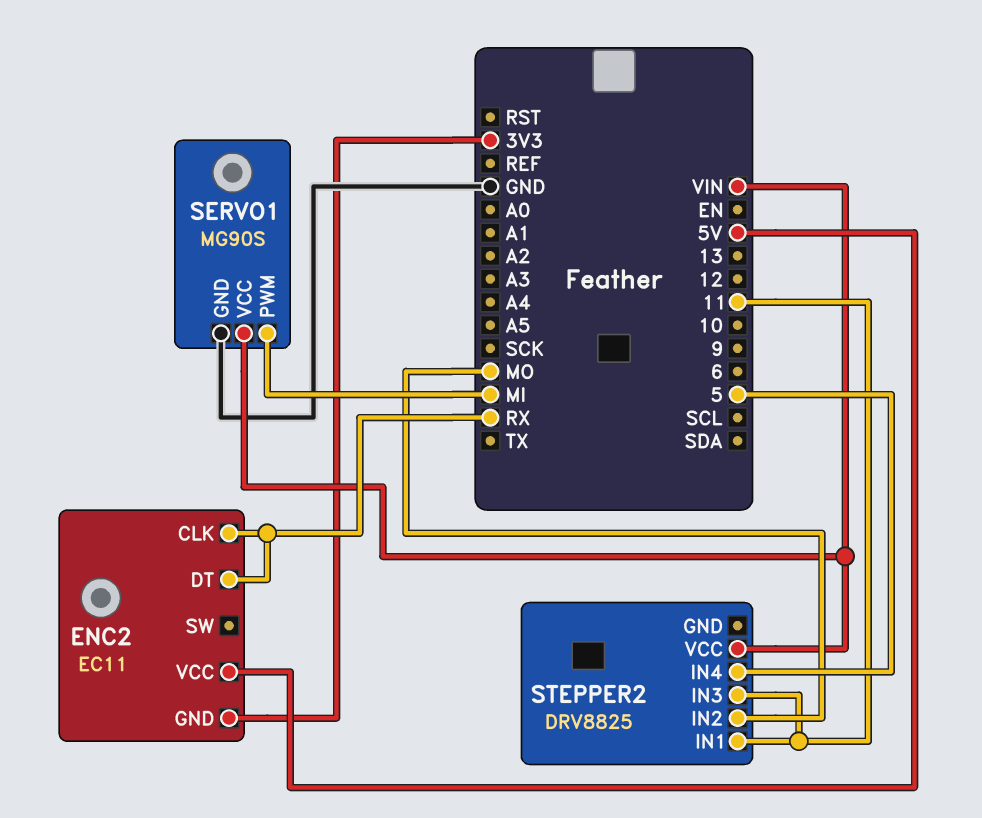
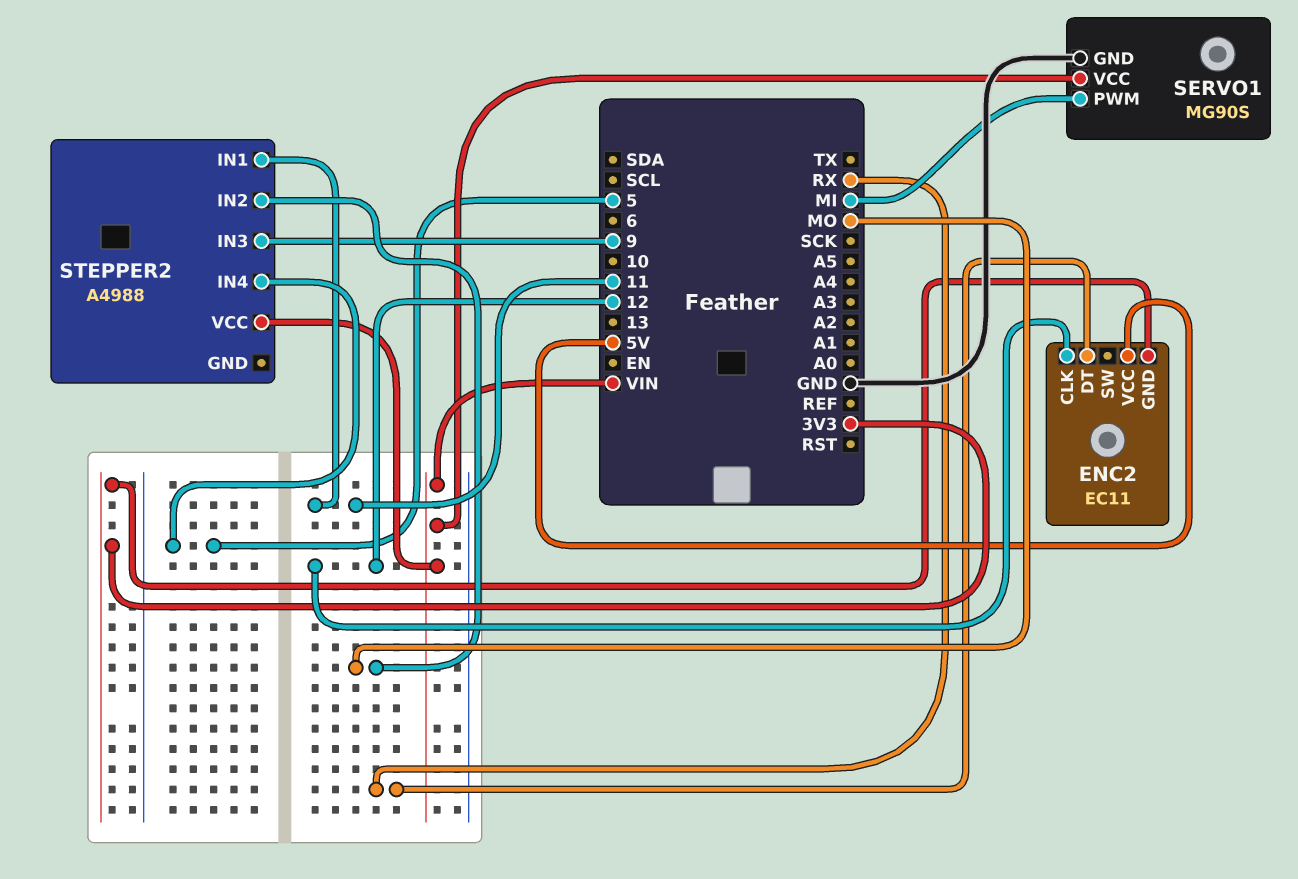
ENC2 pin CLK: RX -> 12
STEPPER2: DRV8825 -> A4988
STEPPER2 pin IN3: 11 -> 9

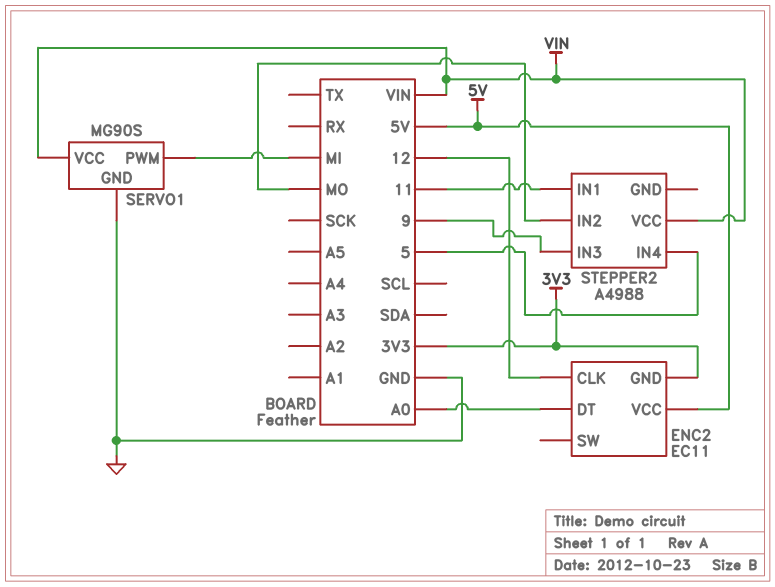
ENC2 pin DT: RX -> A0

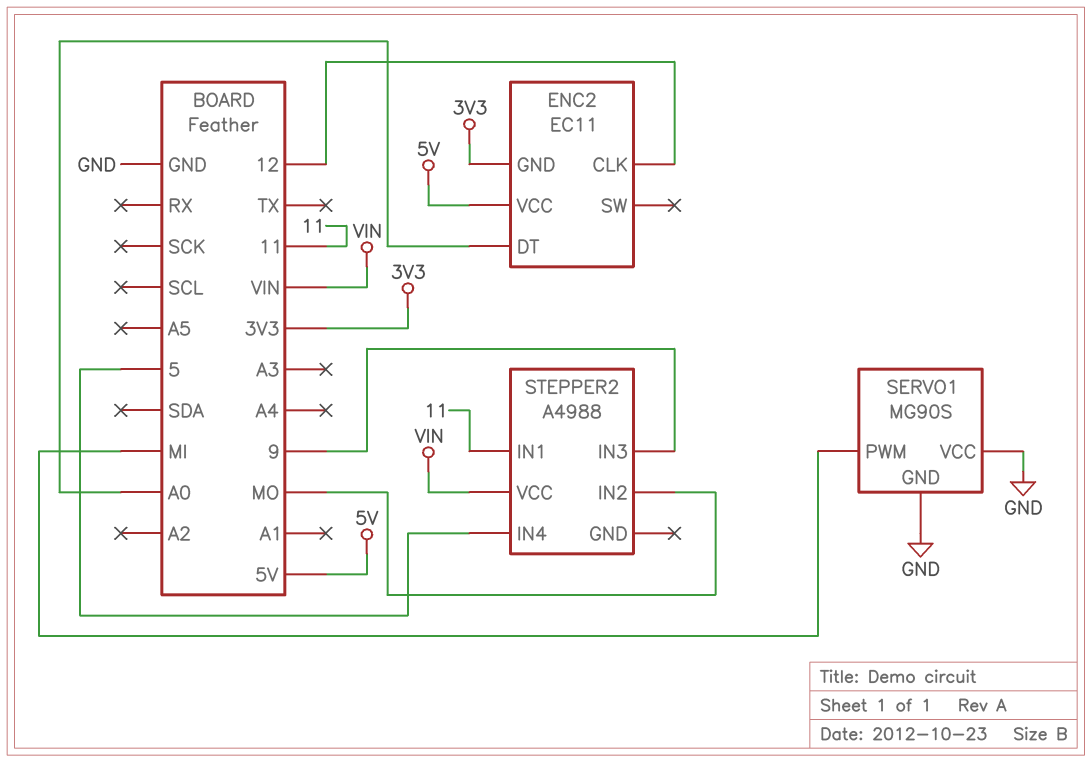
SERVO1 pin VCC: VIN -> GND

